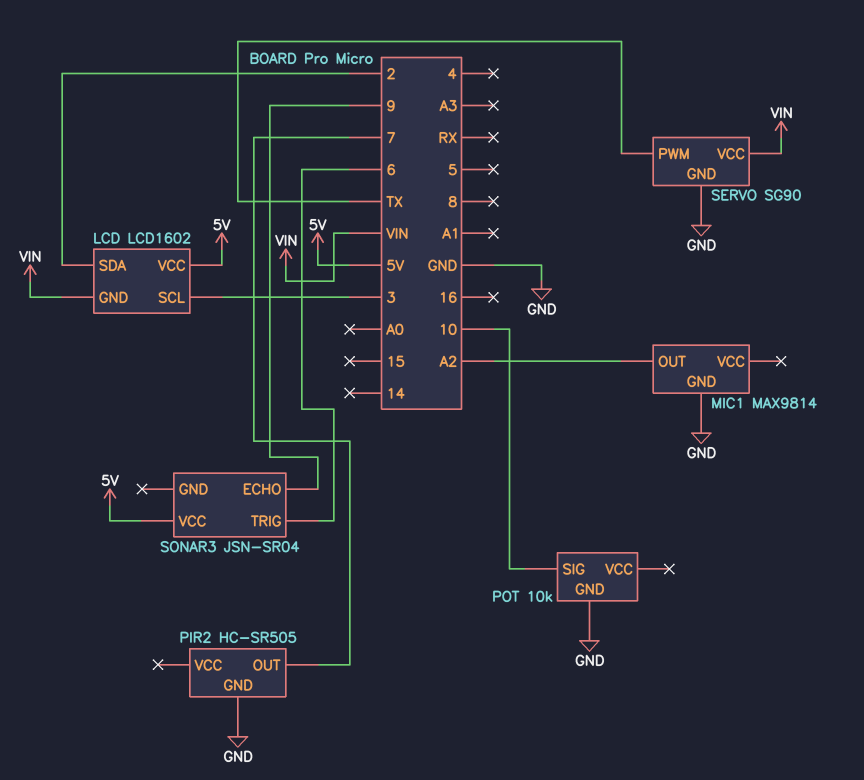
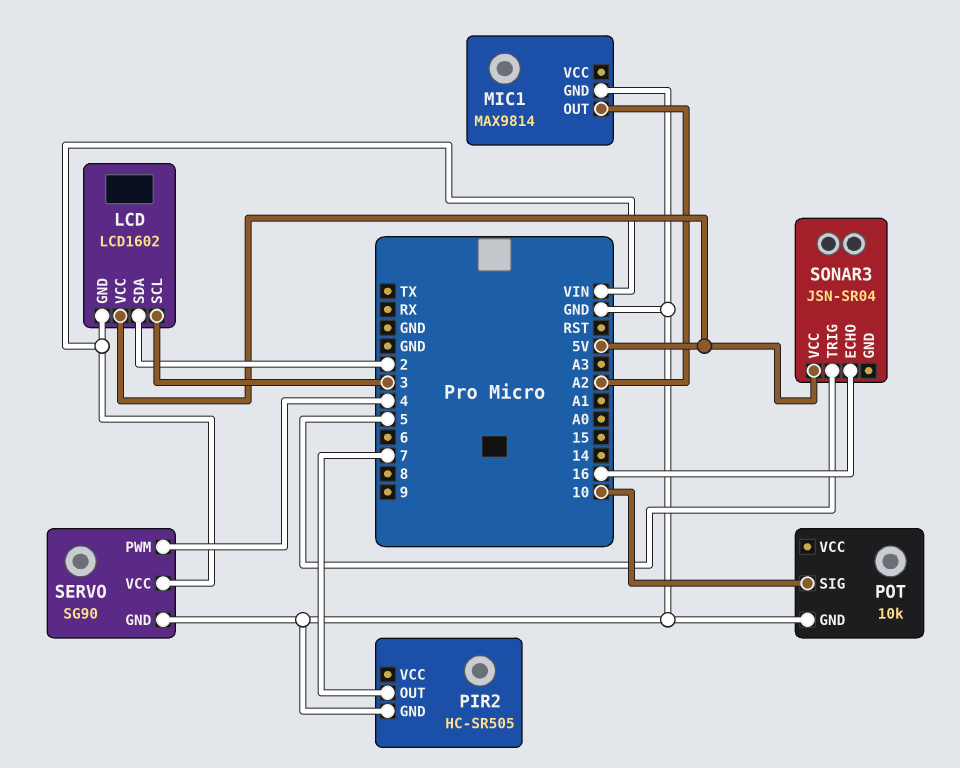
SERVO pin PWM: TX -> 4
SONAR3 pin ECHO: 9 -> 16
SONAR3 pin TRIG: 6 -> 5

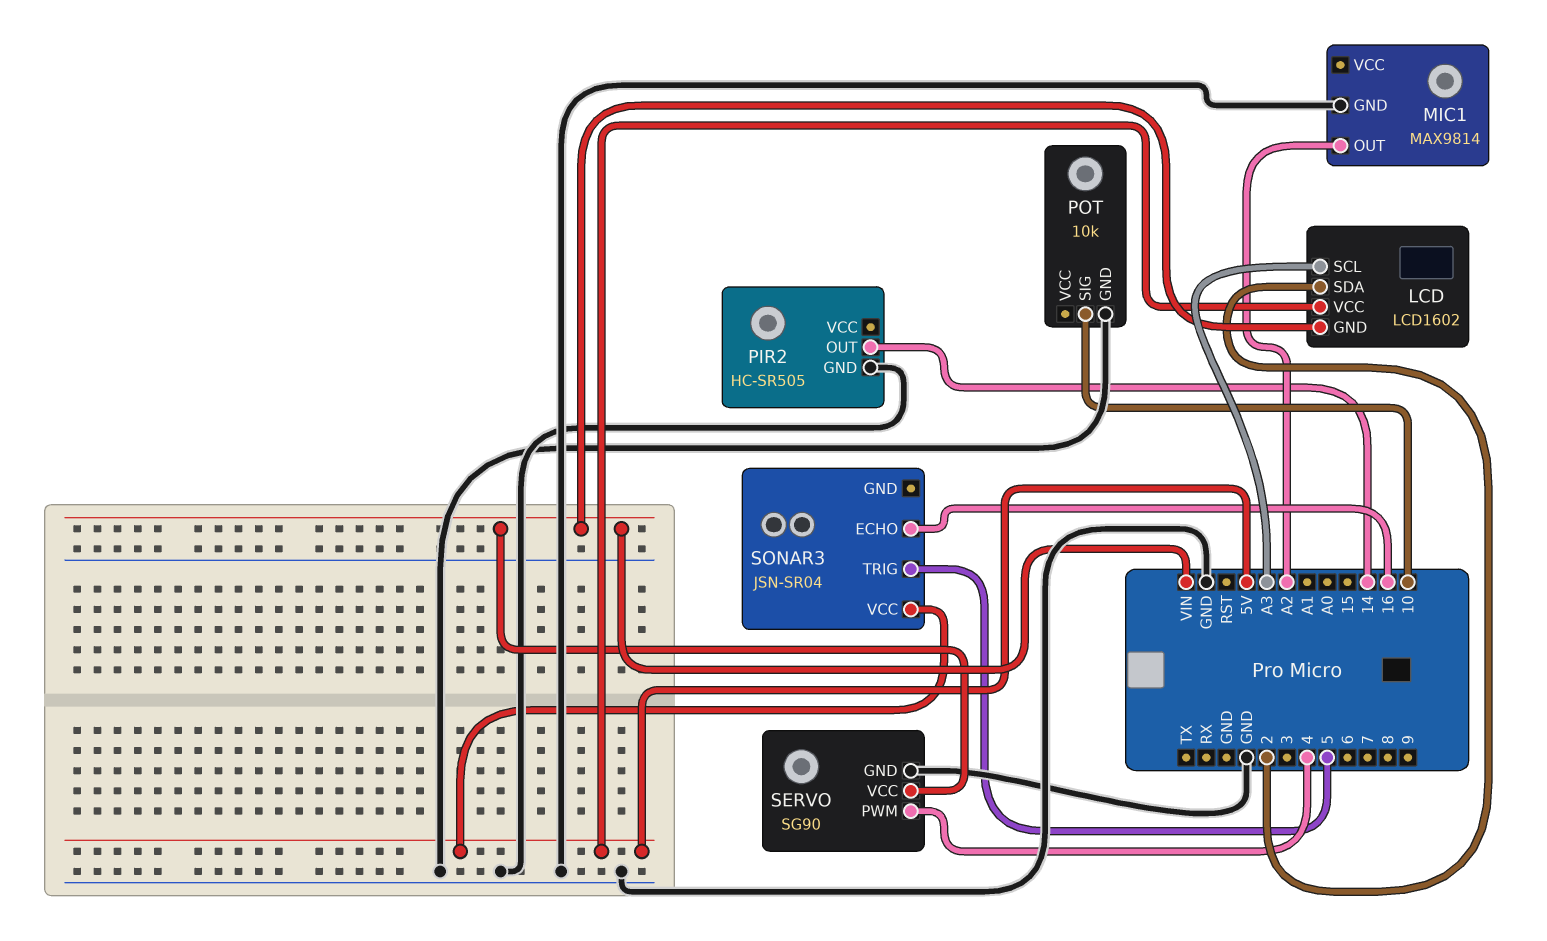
LCD pin SCL: 3 -> A3
PIR2 pin OUT: 7 -> 14

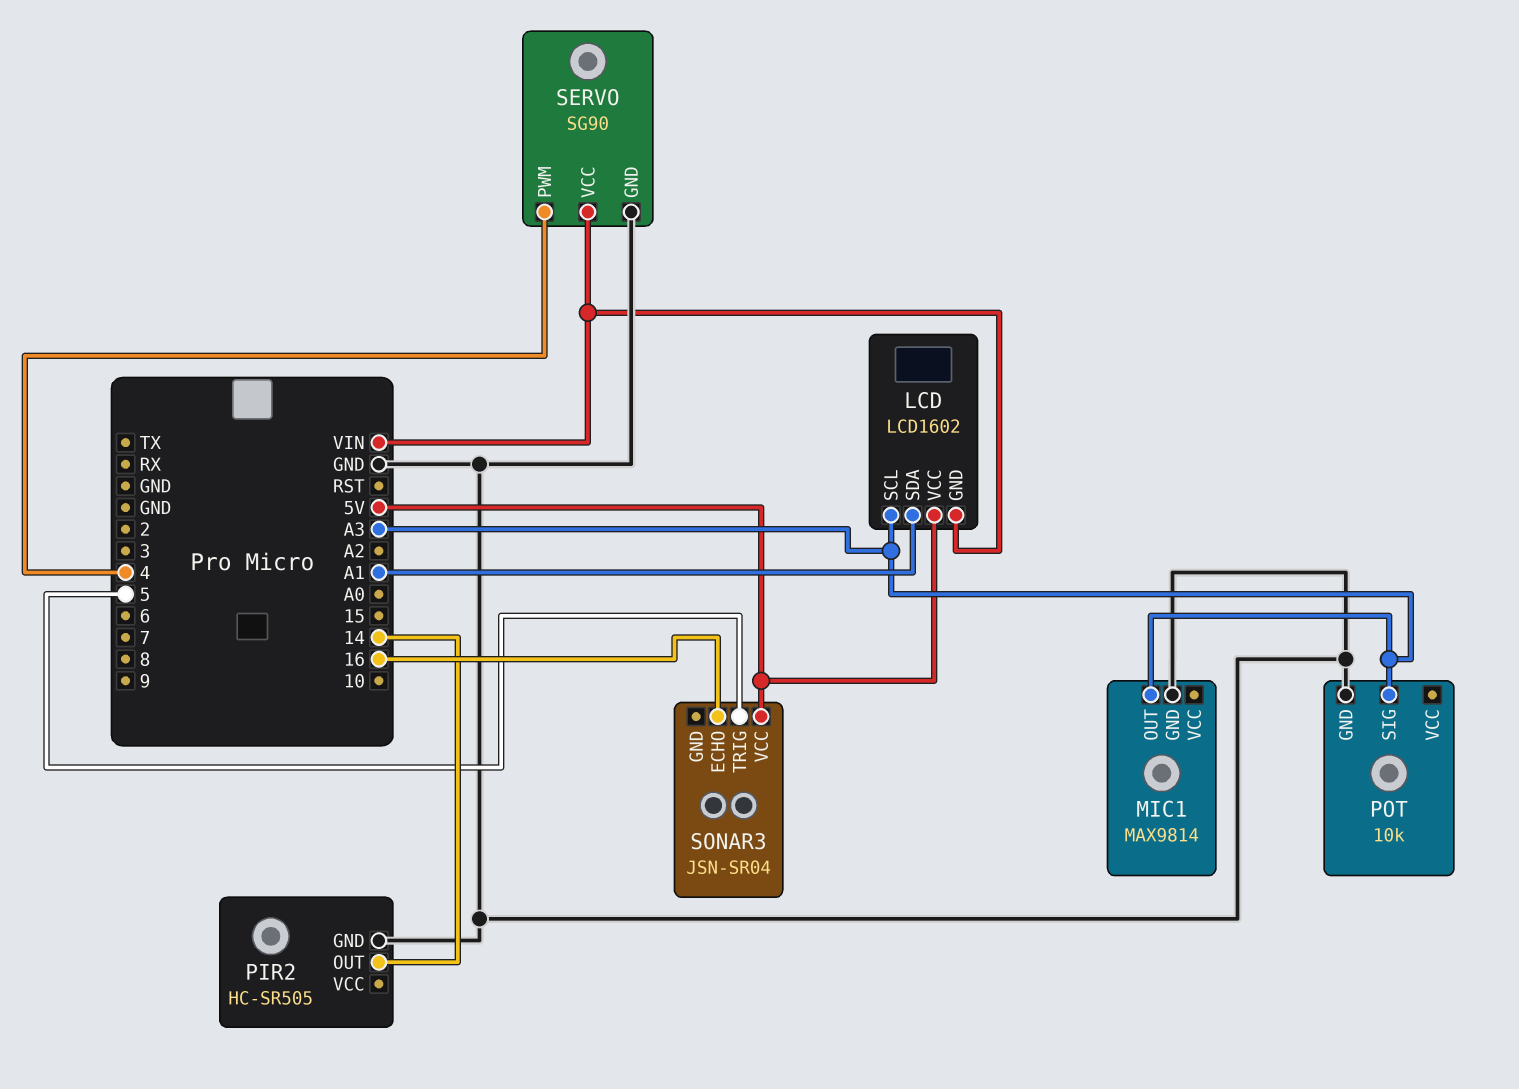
LCD pin SDA: 2 -> A1
MIC1 pin OUT: A2 -> A3
POT pin SIG: 10 -> A3

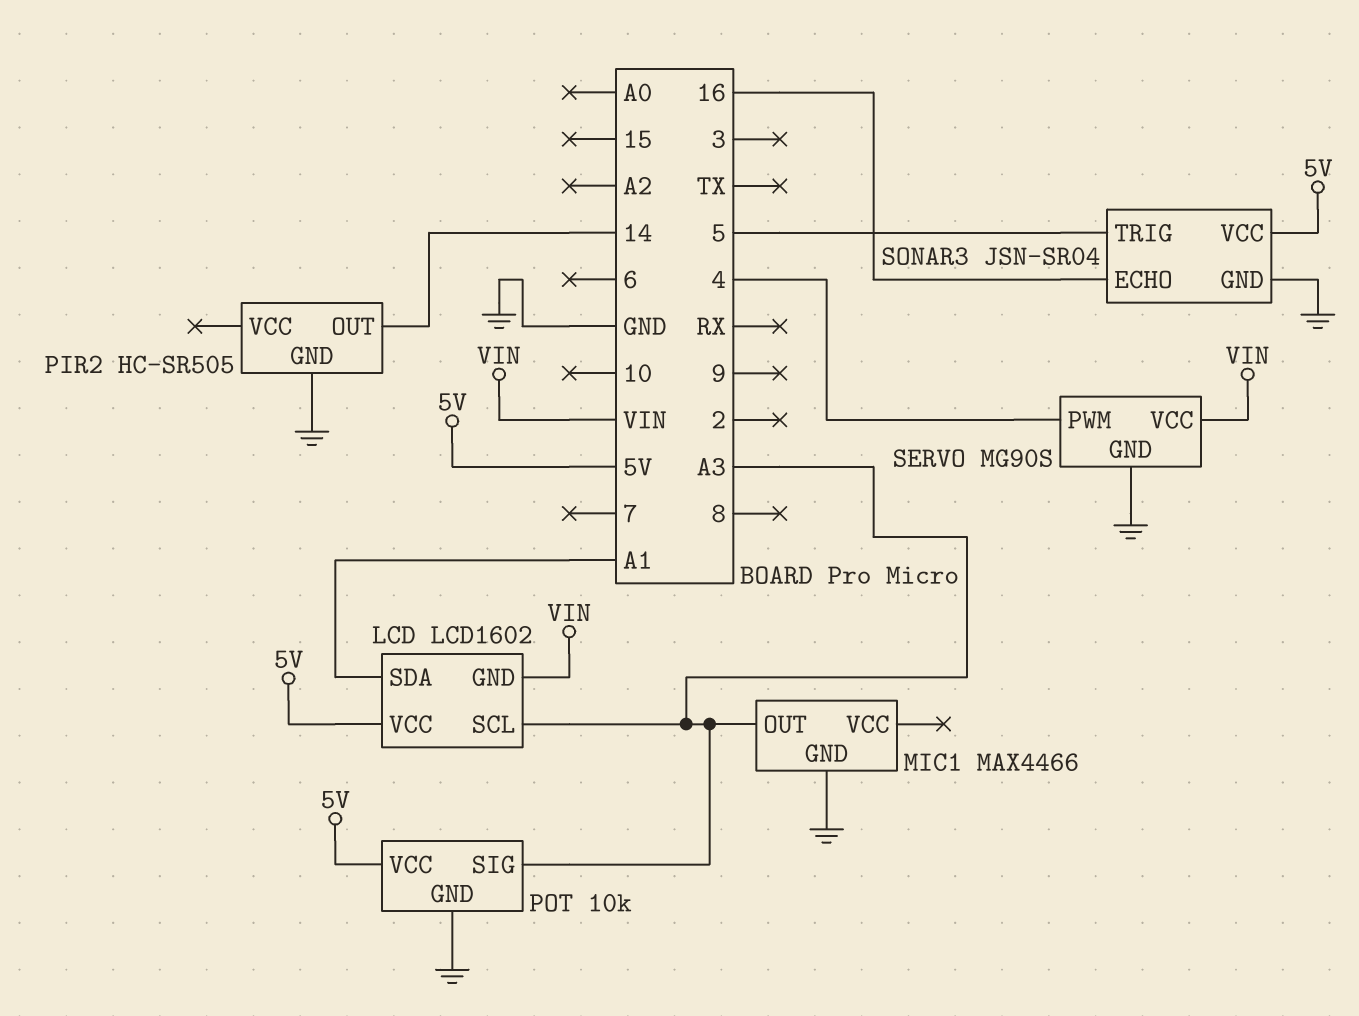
MIC1: MAX9814 -> MAX4466
POT pin VCC: none -> 5V
SERVO: SG90 -> MG90S
SONAR3 pin GND: none -> GND

